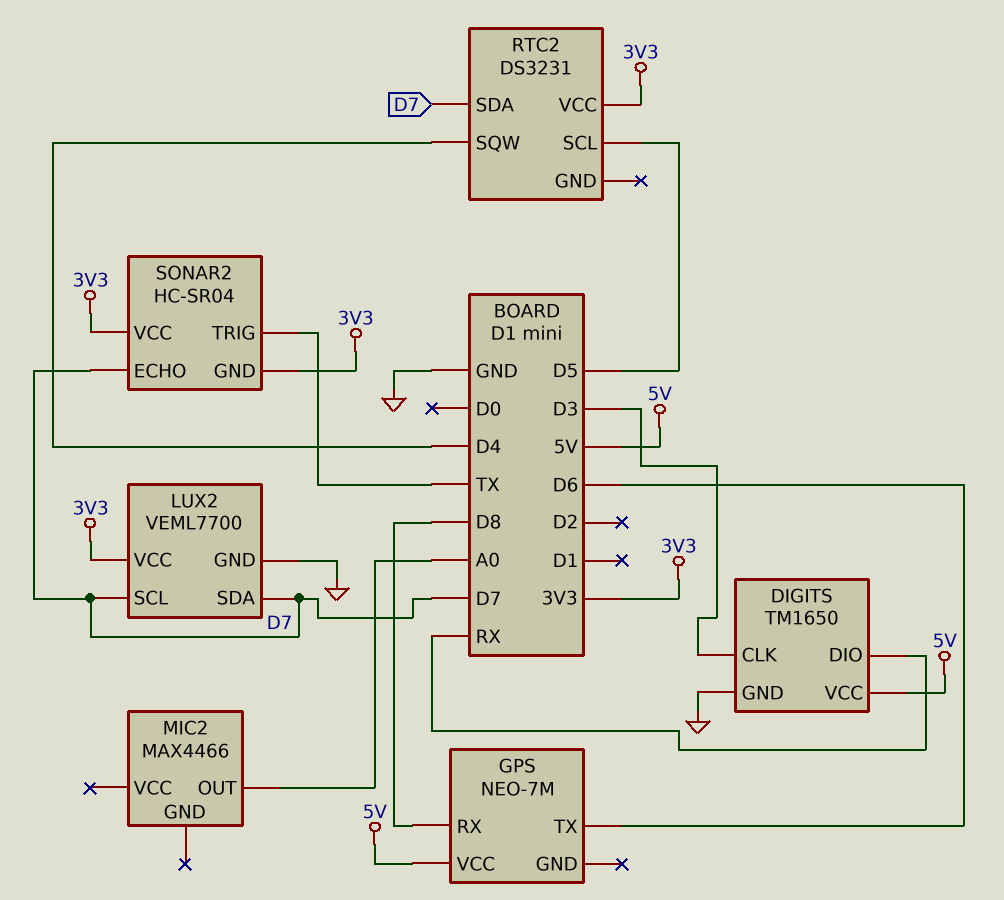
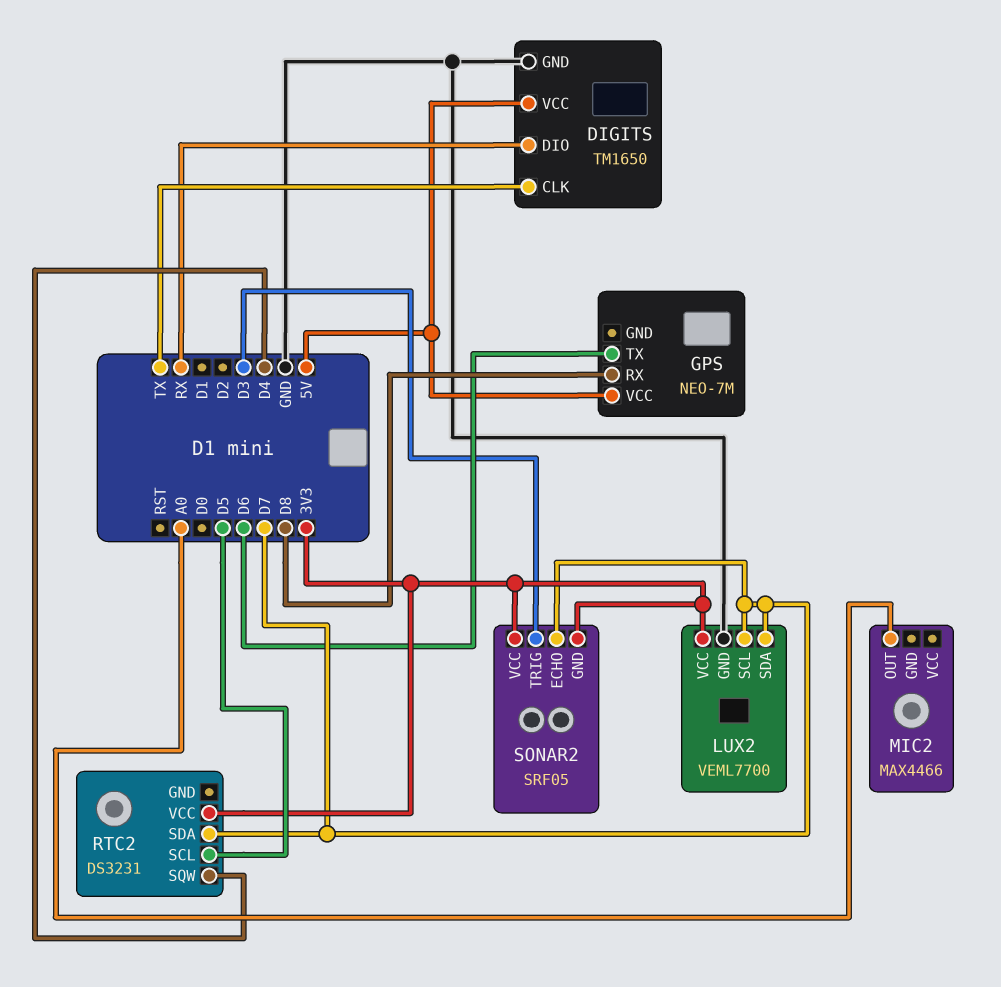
DIGITS pin CLK: D3 -> TX
SONAR2: HC-SR04 -> SRF05
SONAR2 pin TRIG: TX -> D3

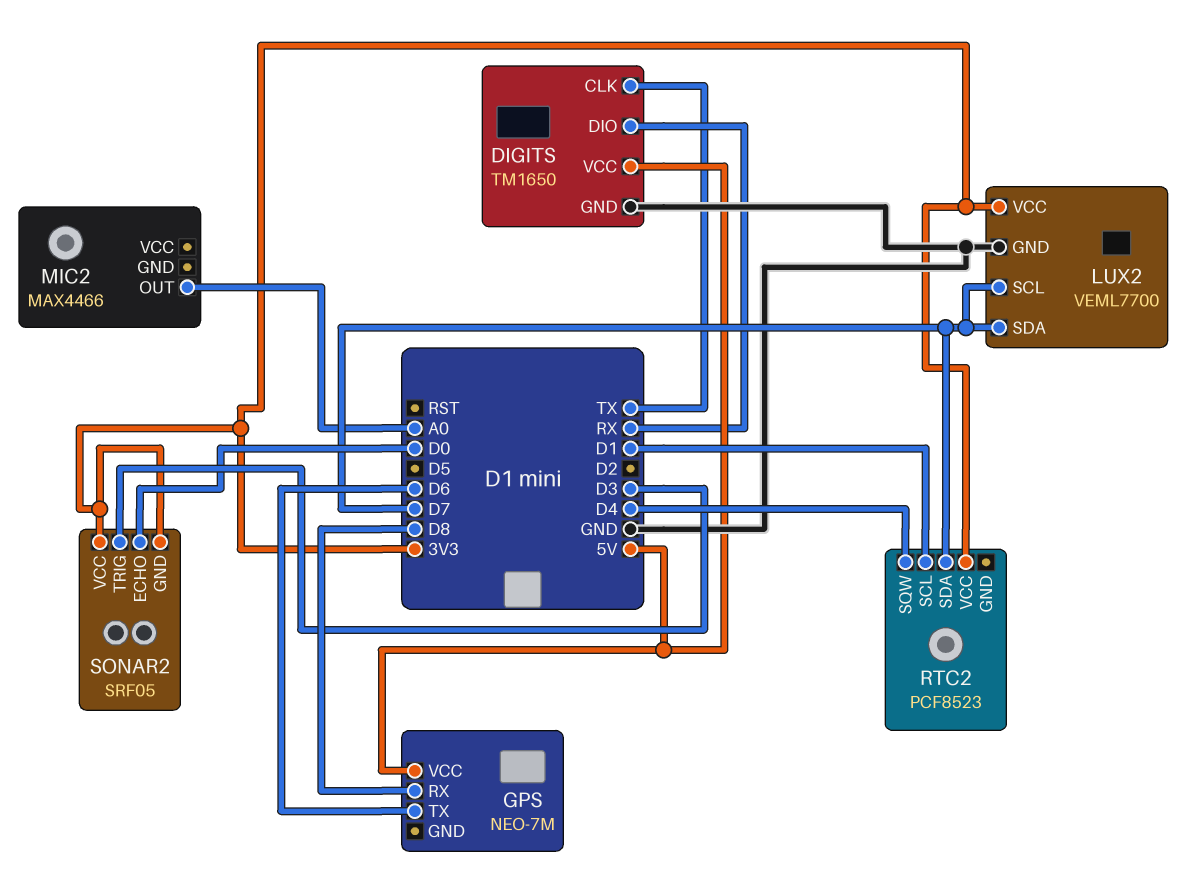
RTC2: DS3231 -> PCF8523
RTC2 pin SCL: D5 -> D1
SONAR2 pin ECHO: D7 -> D0

